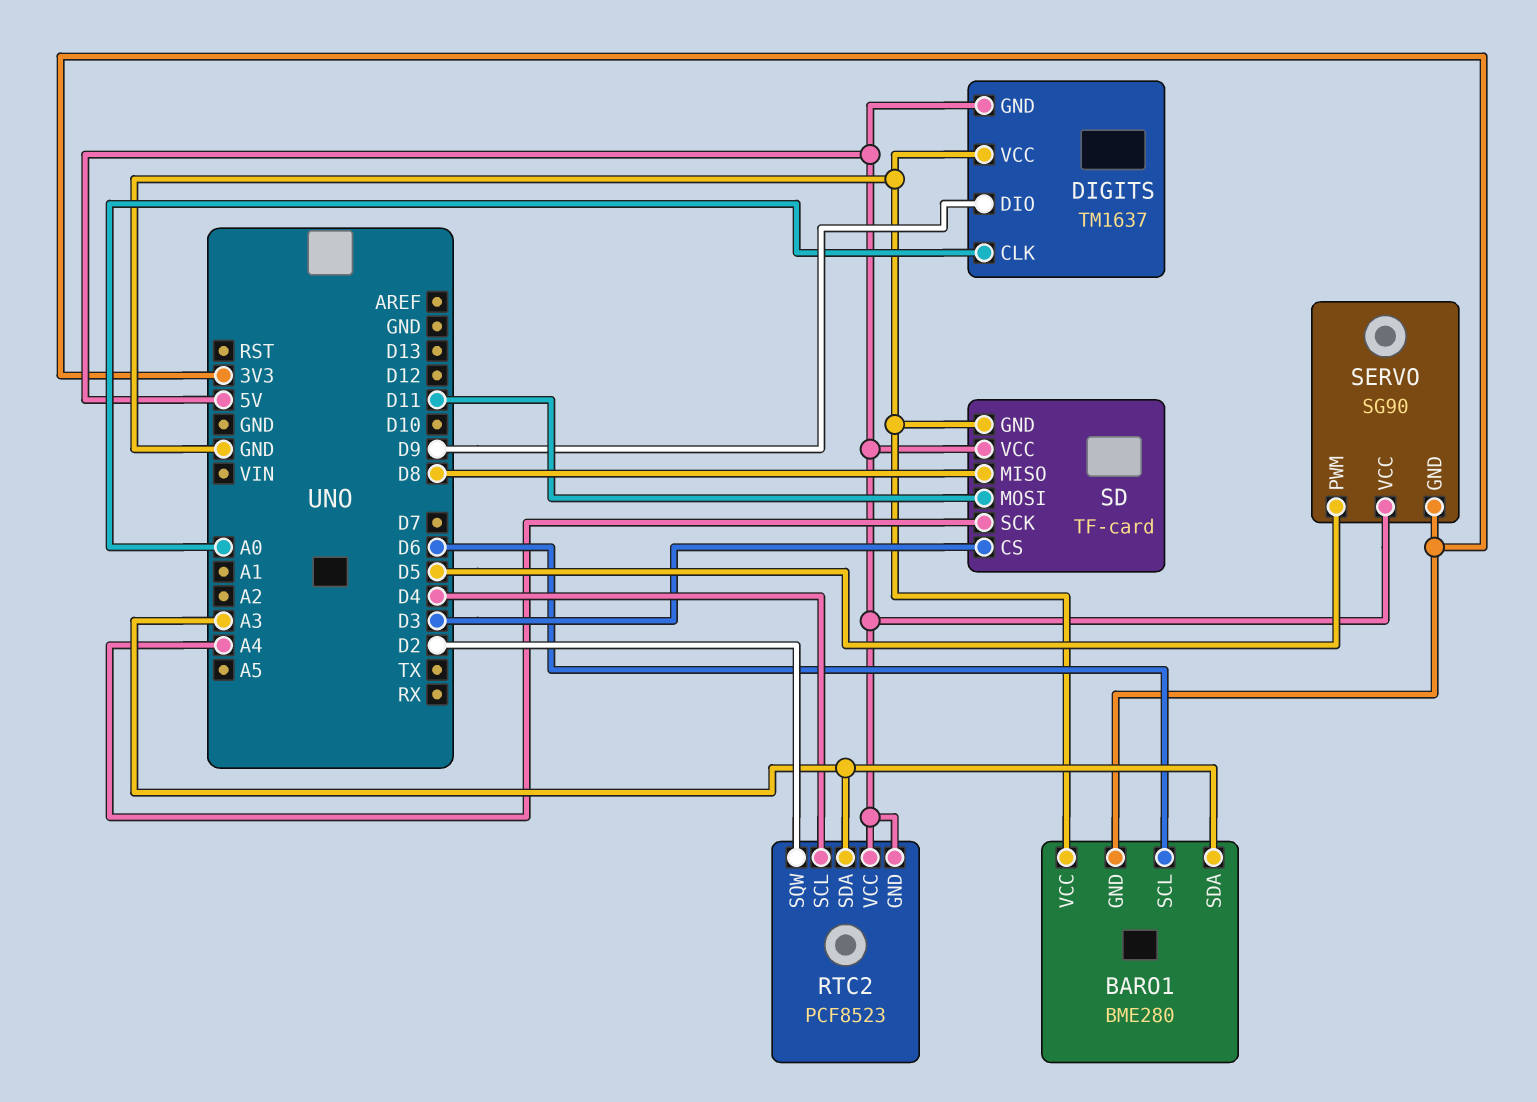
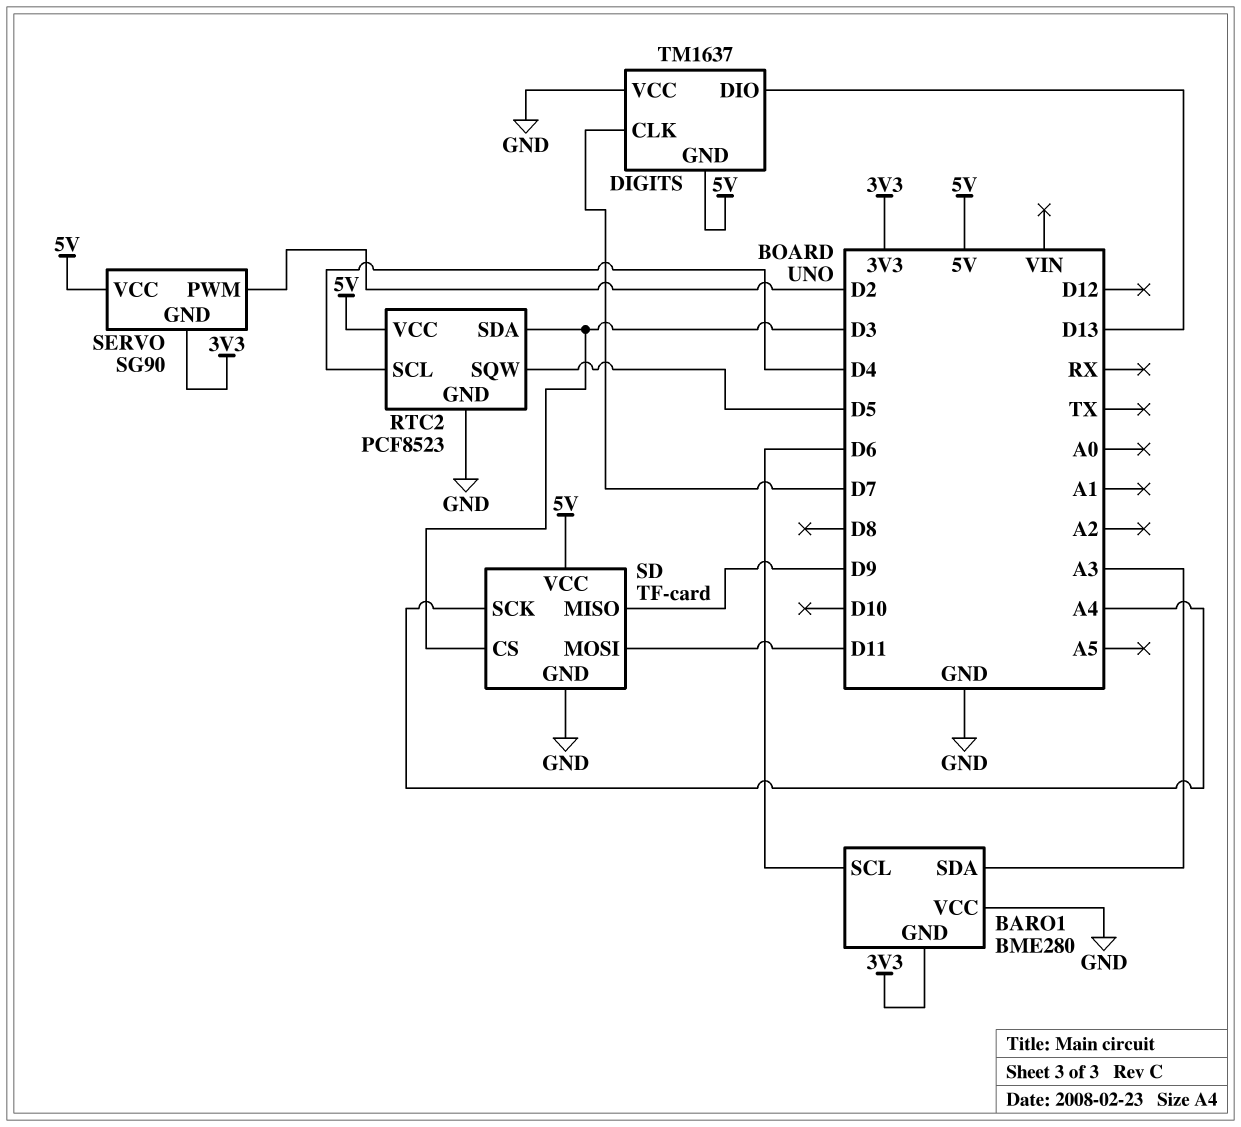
DIGITS pin CLK: A0 -> D7
DIGITS pin DIO: D9 -> D13
RTC2 pin GND: 5V -> GND
RTC2 pin SDA: A3 -> D3
RTC2 pin SQW: D2 -> D5
SD pin MISO: D8 -> D9
SERVO pin PWM: D5 -> D2

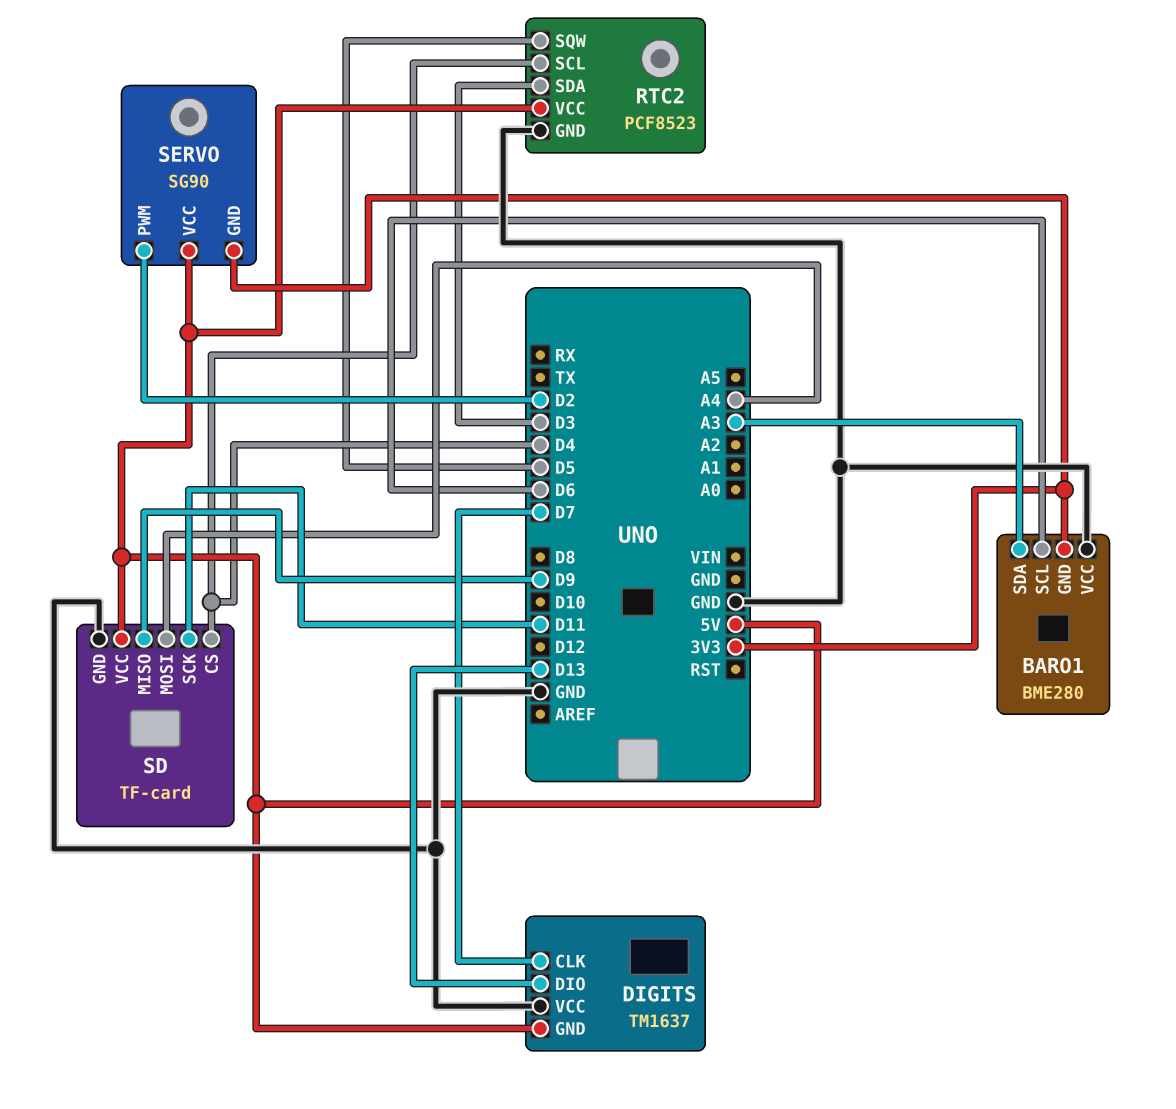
SD pin CS: D3 -> D4
SD pin MOSI: D11 -> A4
SD pin SCK: A4 -> D11

